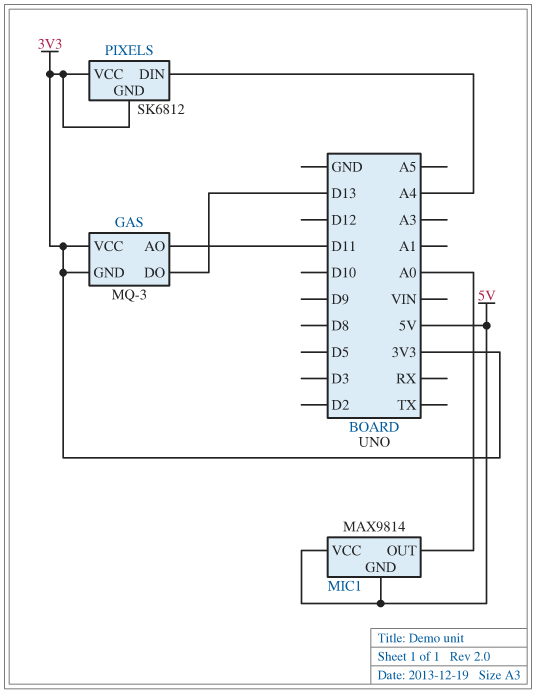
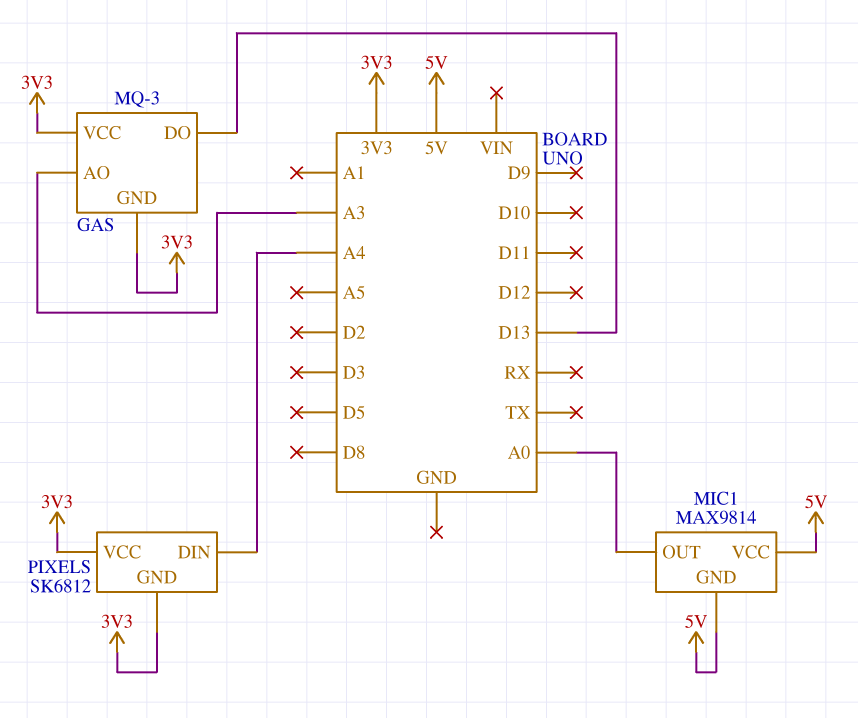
GAS pin AO: D11 -> A3

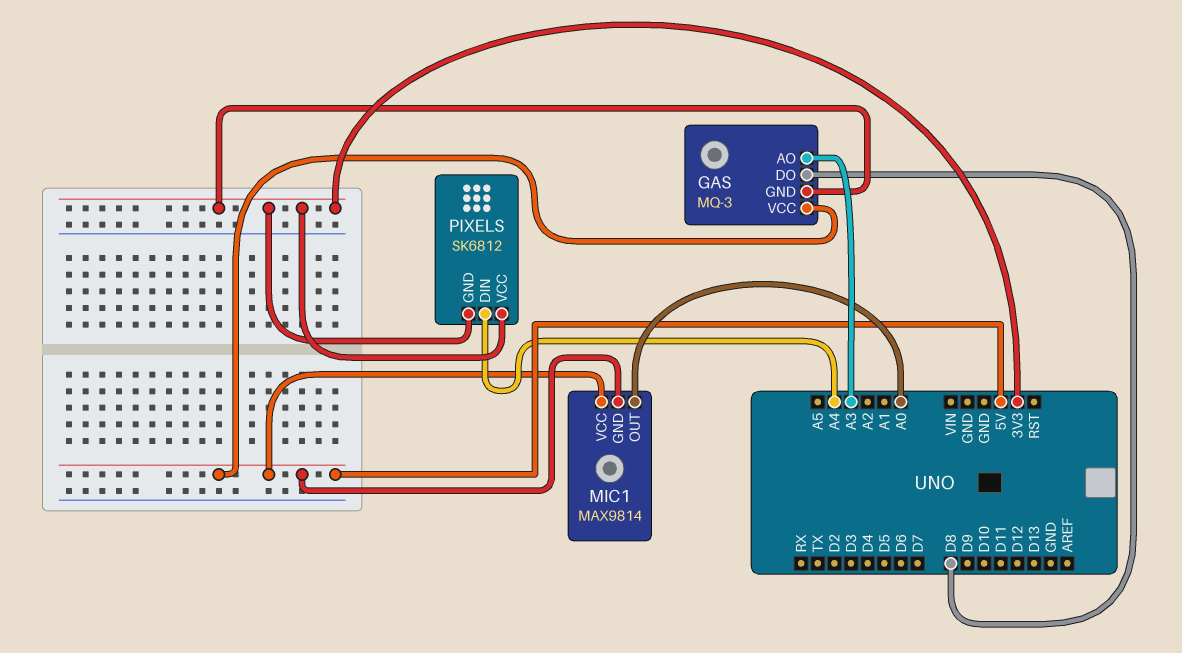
GAS pin DO: D13 -> D8
GAS pin VCC: 3V3 -> 5V

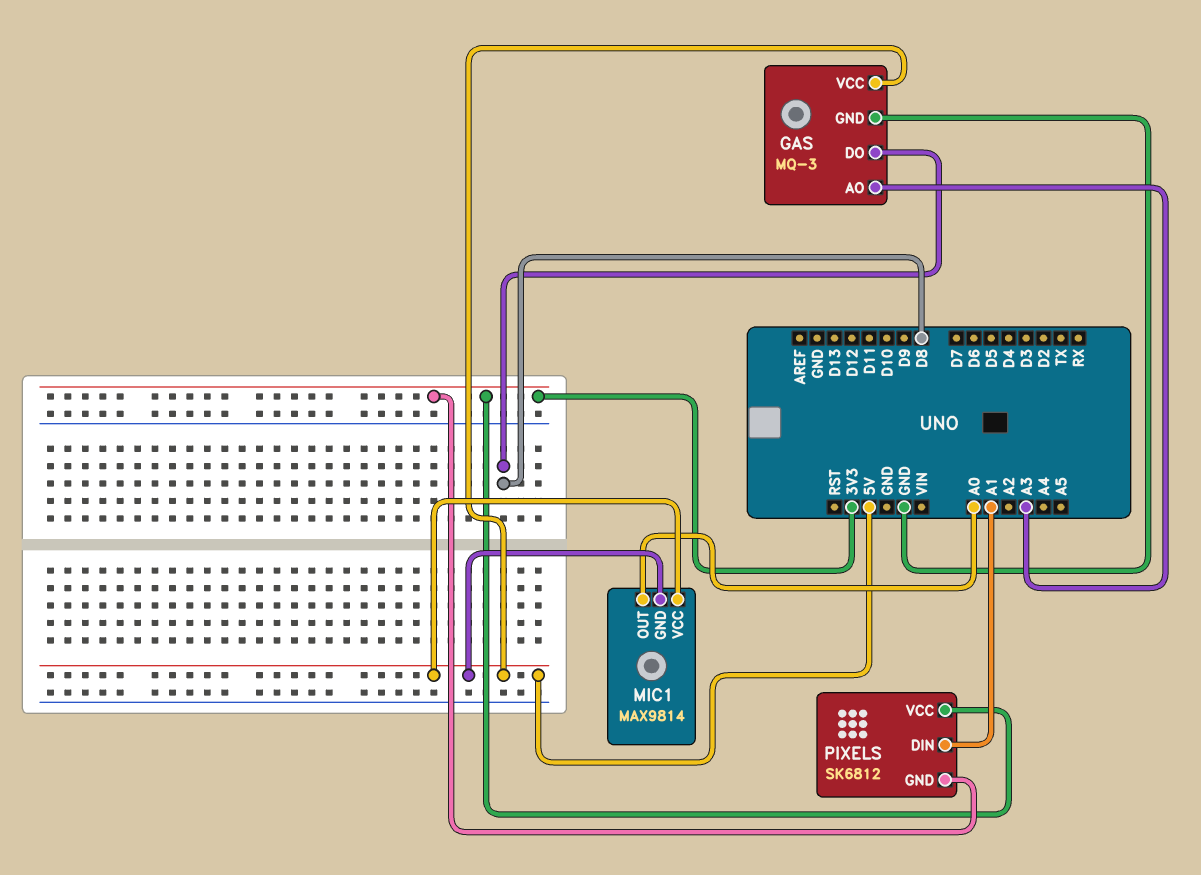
GAS pin GND: 3V3 -> GND
PIXELS pin DIN: A4 -> A1

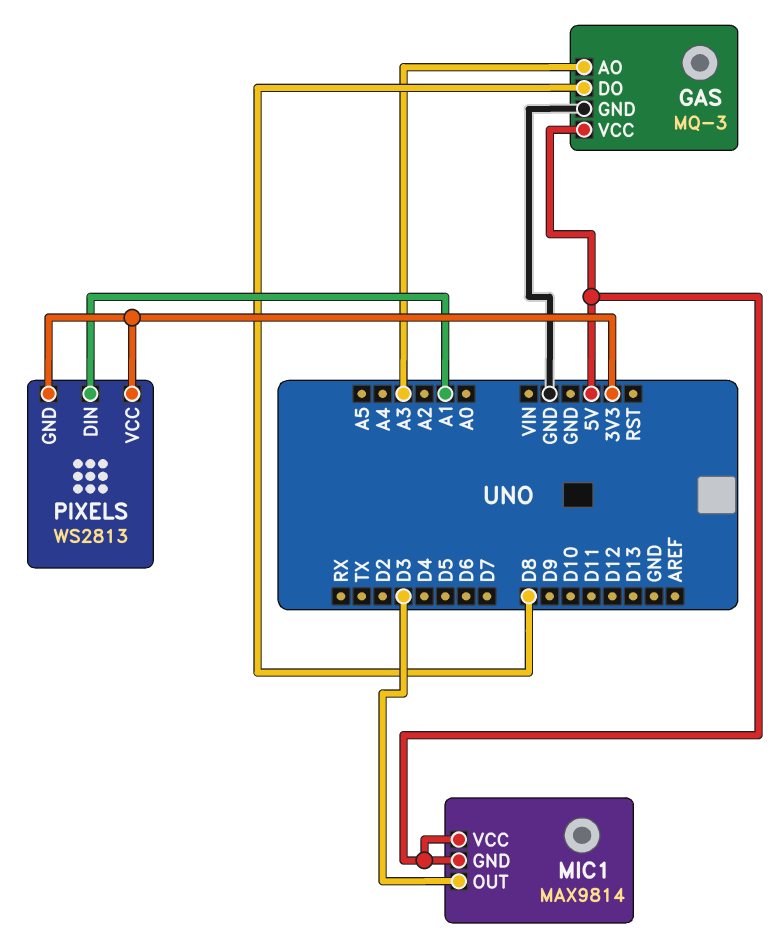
MIC1 pin OUT: A0 -> D3
PIXELS: SK6812 -> WS2813

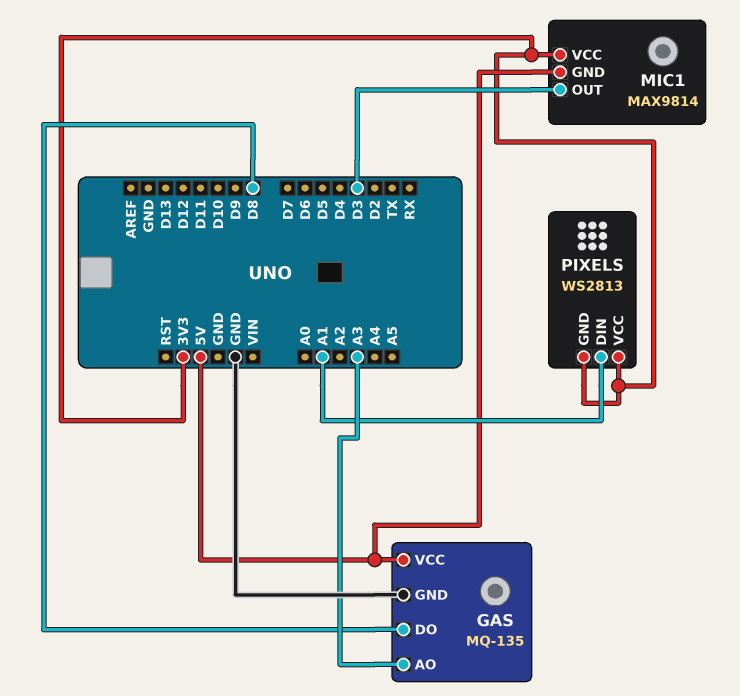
GAS: MQ-3 -> MQ-135
MIC1 pin VCC: 5V -> 3V3

